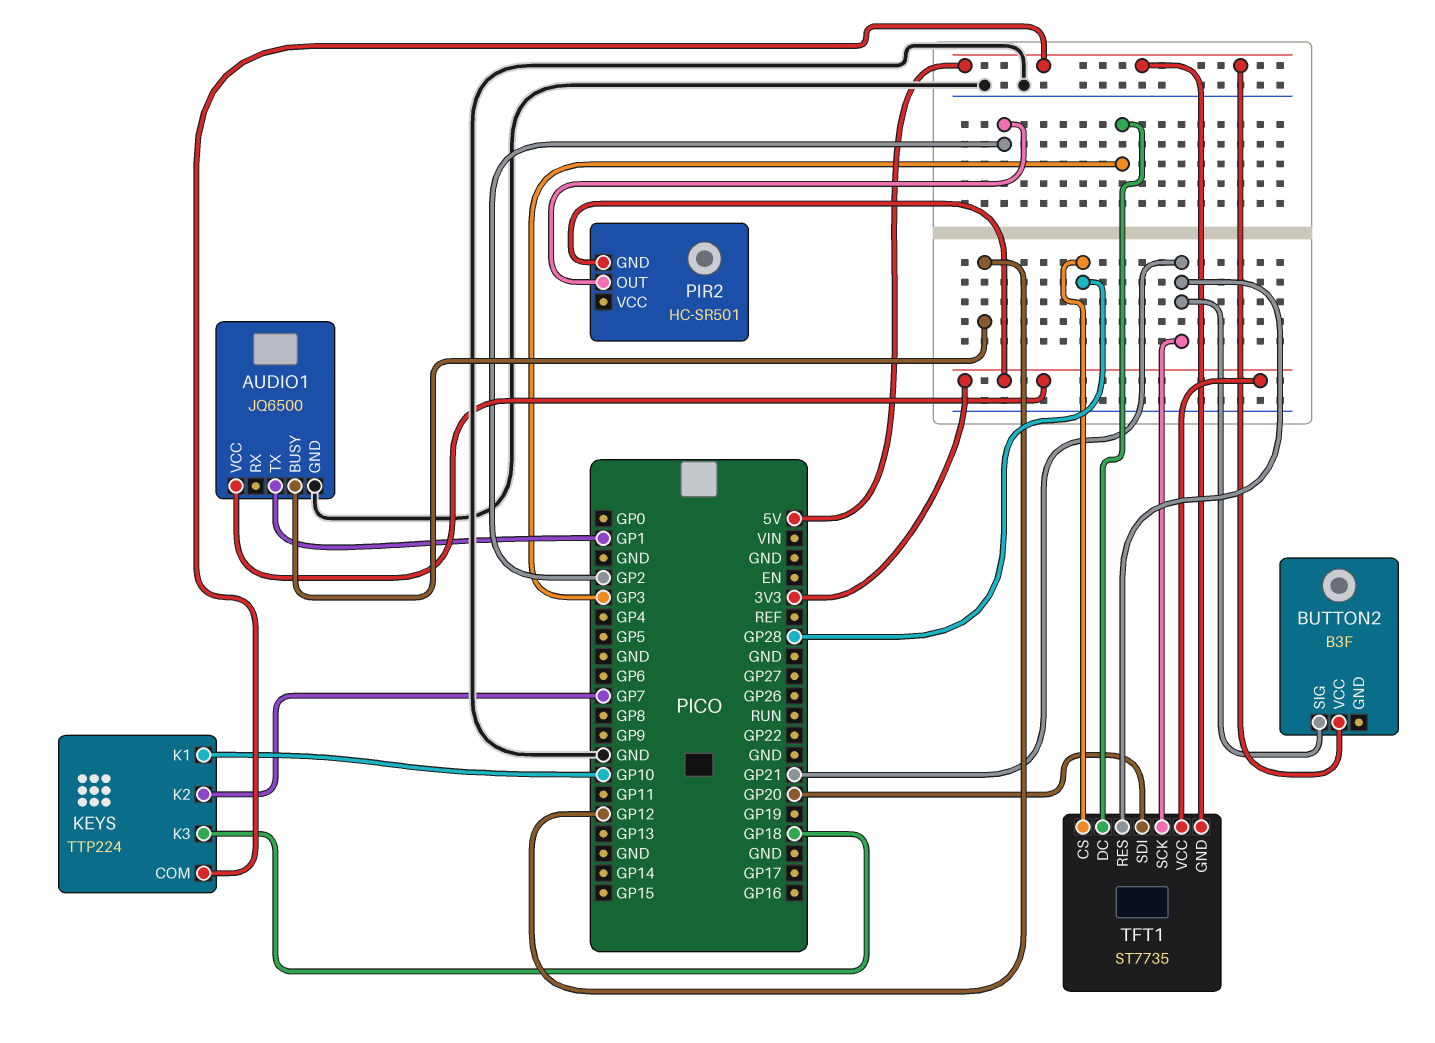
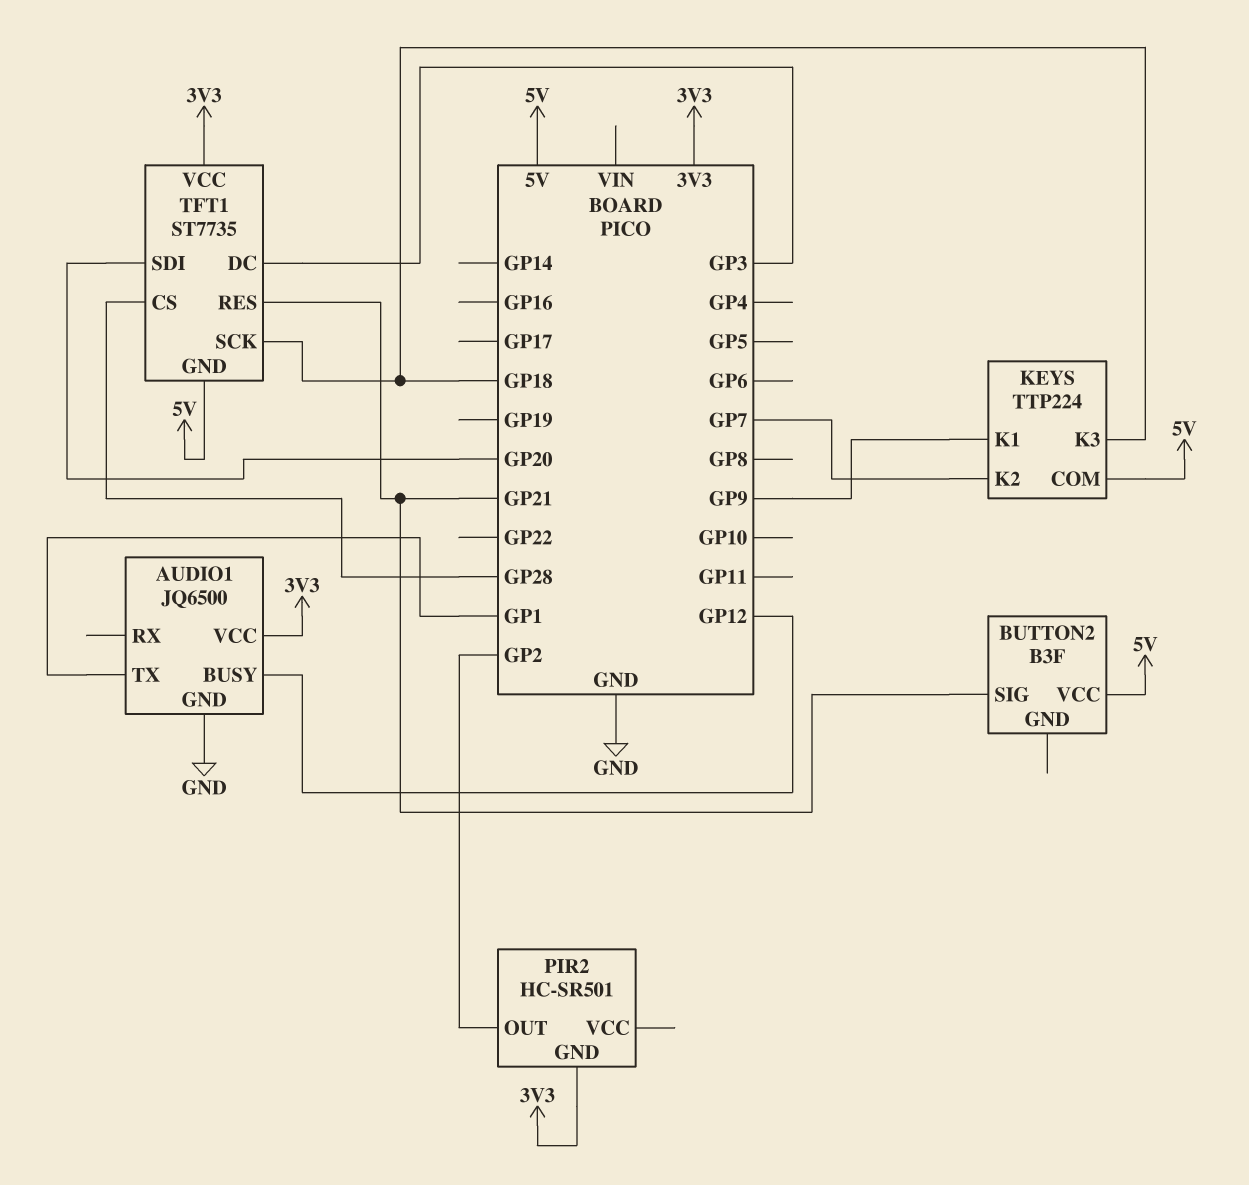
KEYS pin K1: GP10 -> GP9
TFT1 pin SCK: GP21 -> GP18

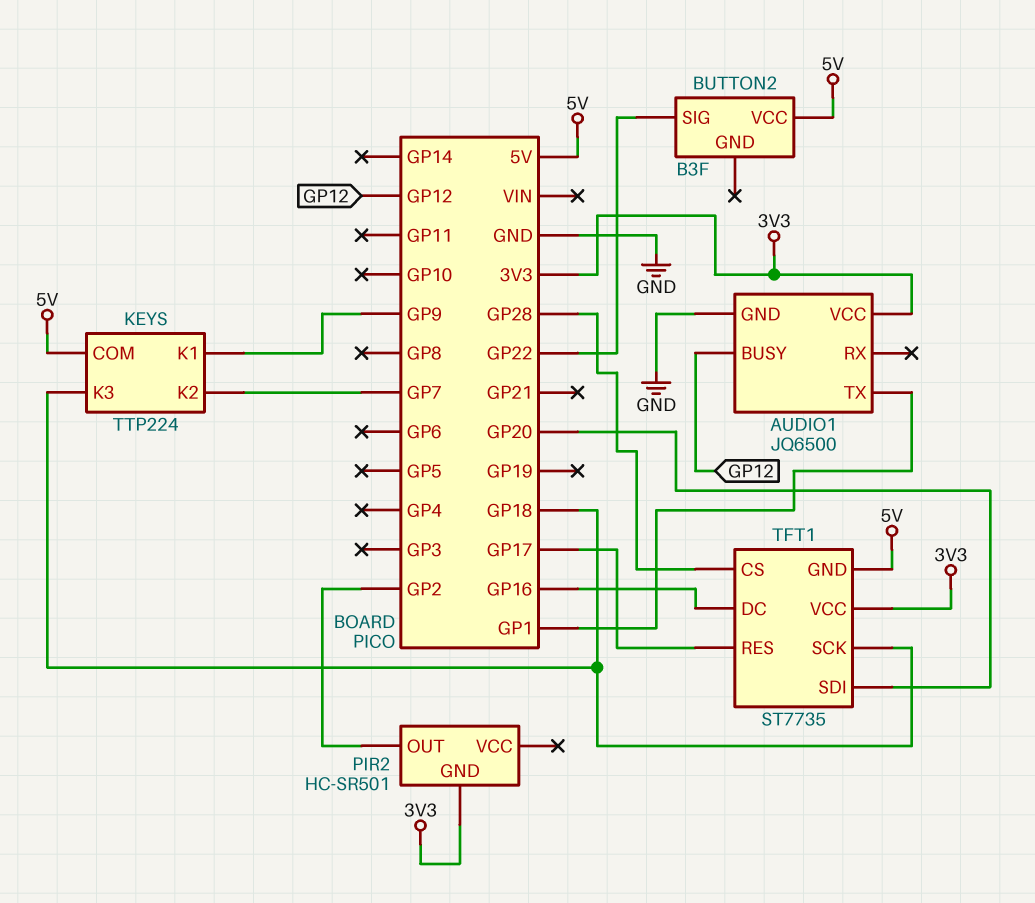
BUTTON2 pin SIG: GP21 -> GP22
TFT1 pin DC: GP3 -> GP16
TFT1 pin RES: GP21 -> GP17

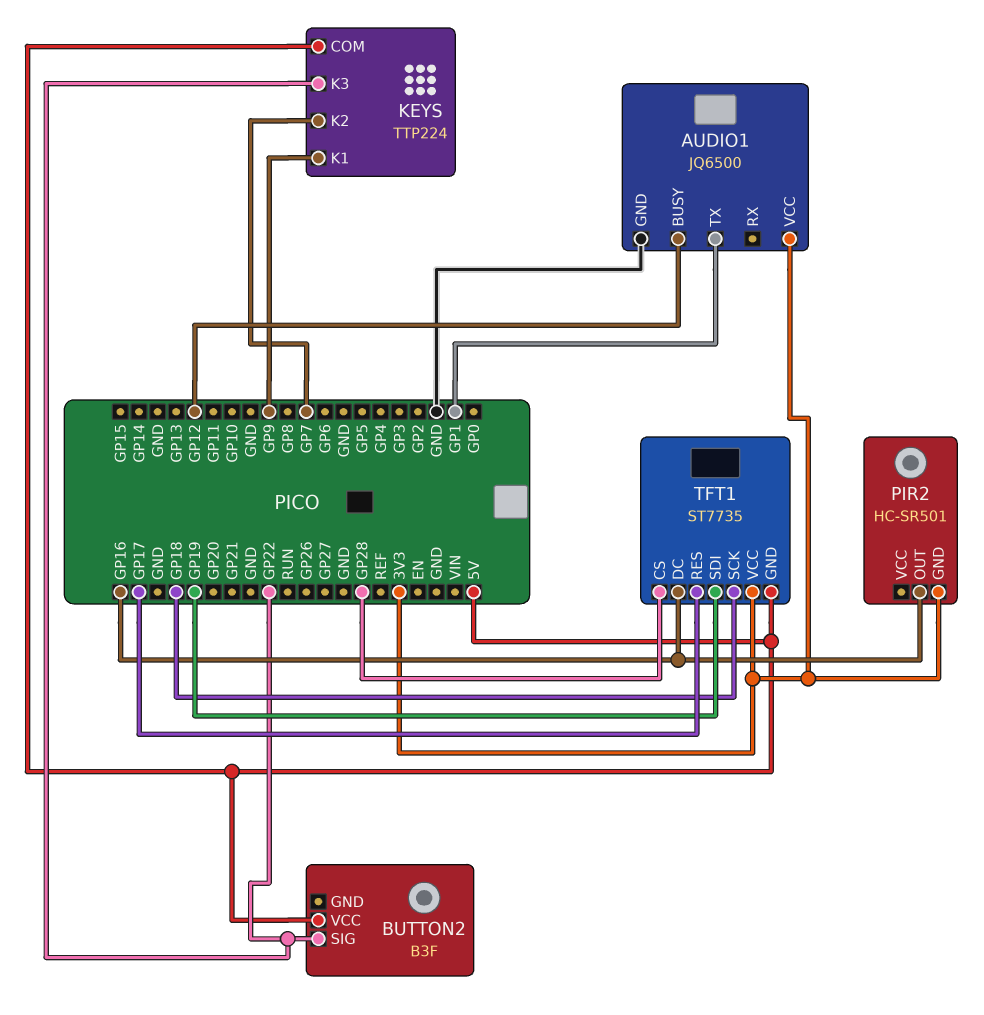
KEYS pin K3: GP18 -> GP22
PIR2 pin OUT: GP2 -> GP16
TFT1 pin SDI: GP20 -> GP19

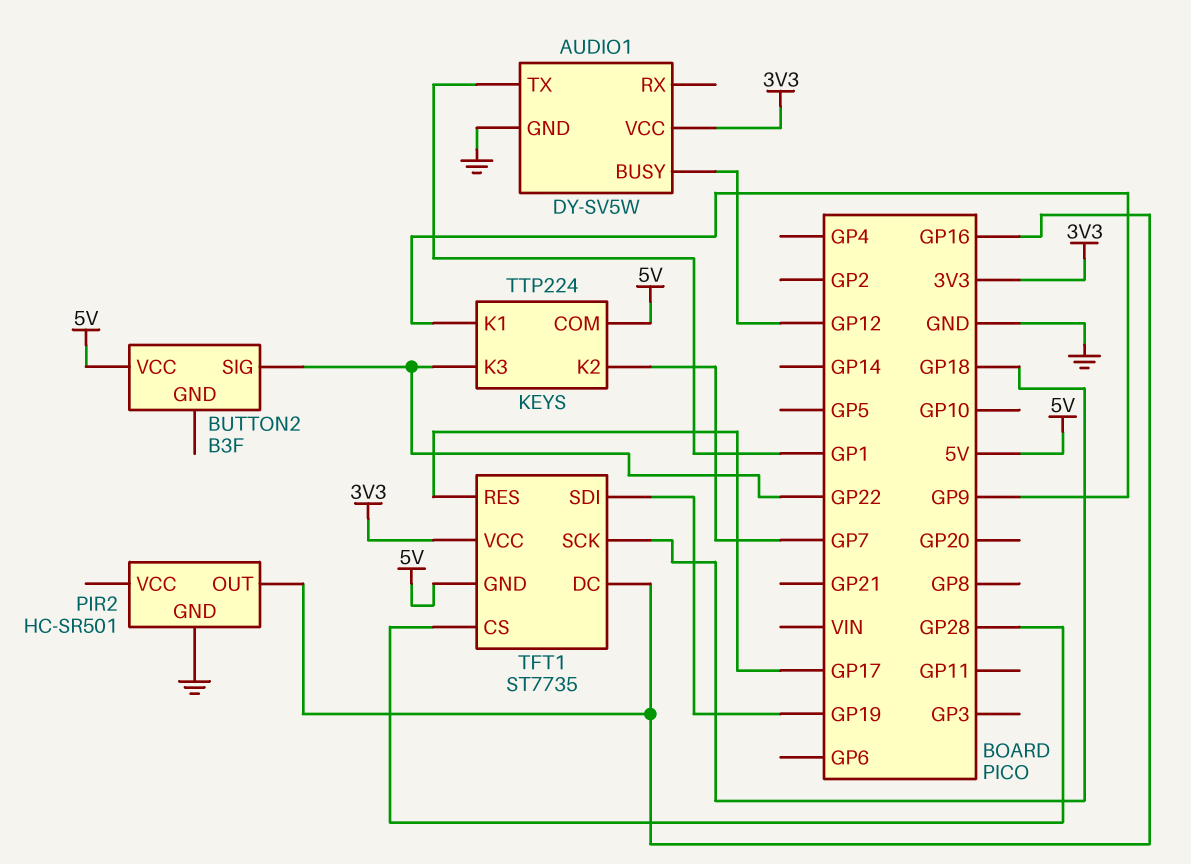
AUDIO1: JQ6500 -> DY-SV5W
PIR2 pin GND: 3V3 -> GND

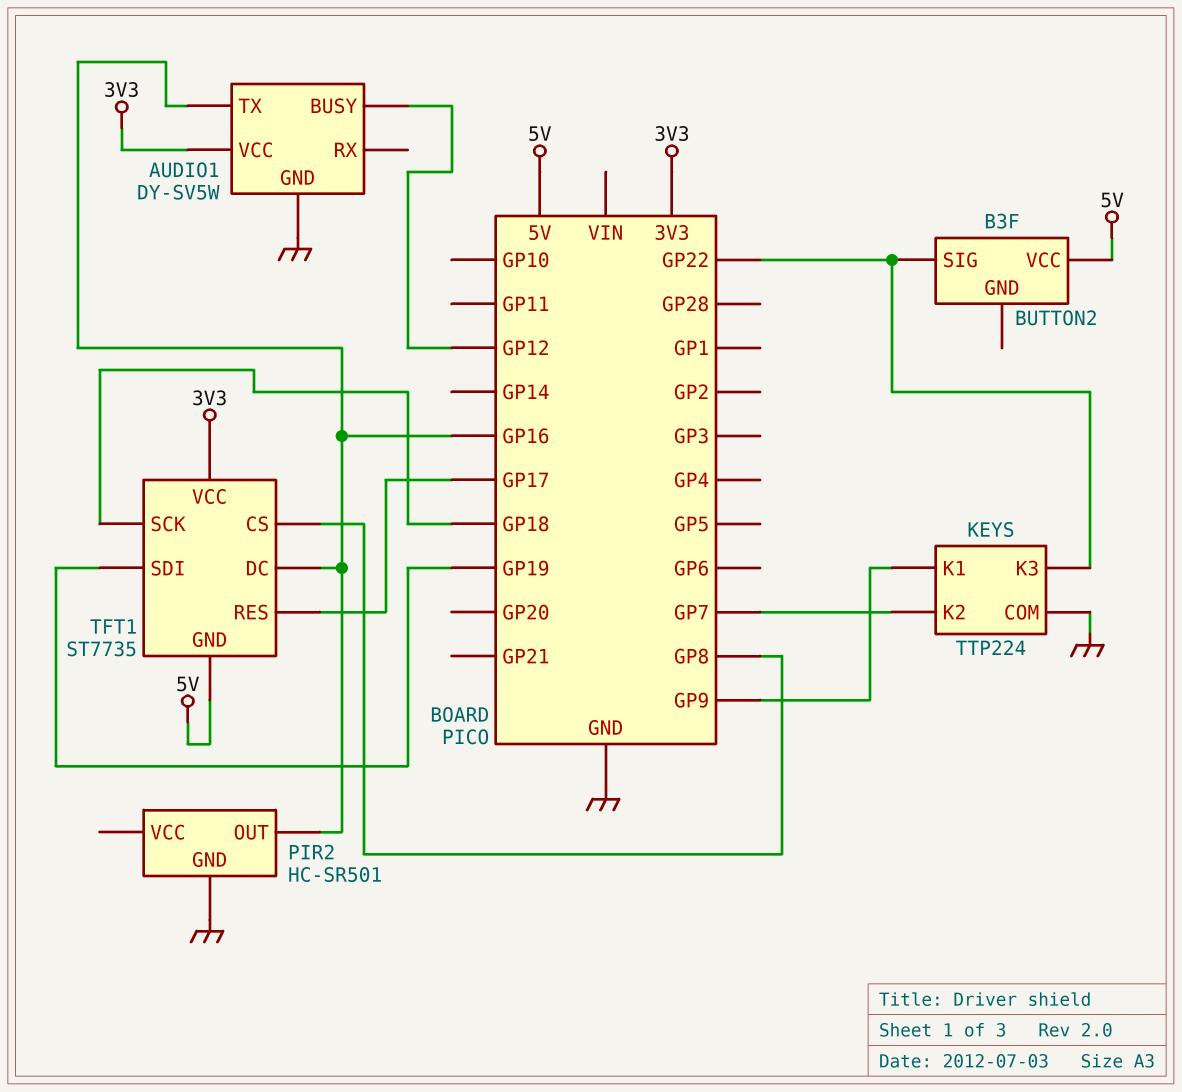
AUDIO1 pin TX: GP1 -> GP16
KEYS pin COM: 5V -> GND
TFT1 pin CS: GP28 -> GP8

